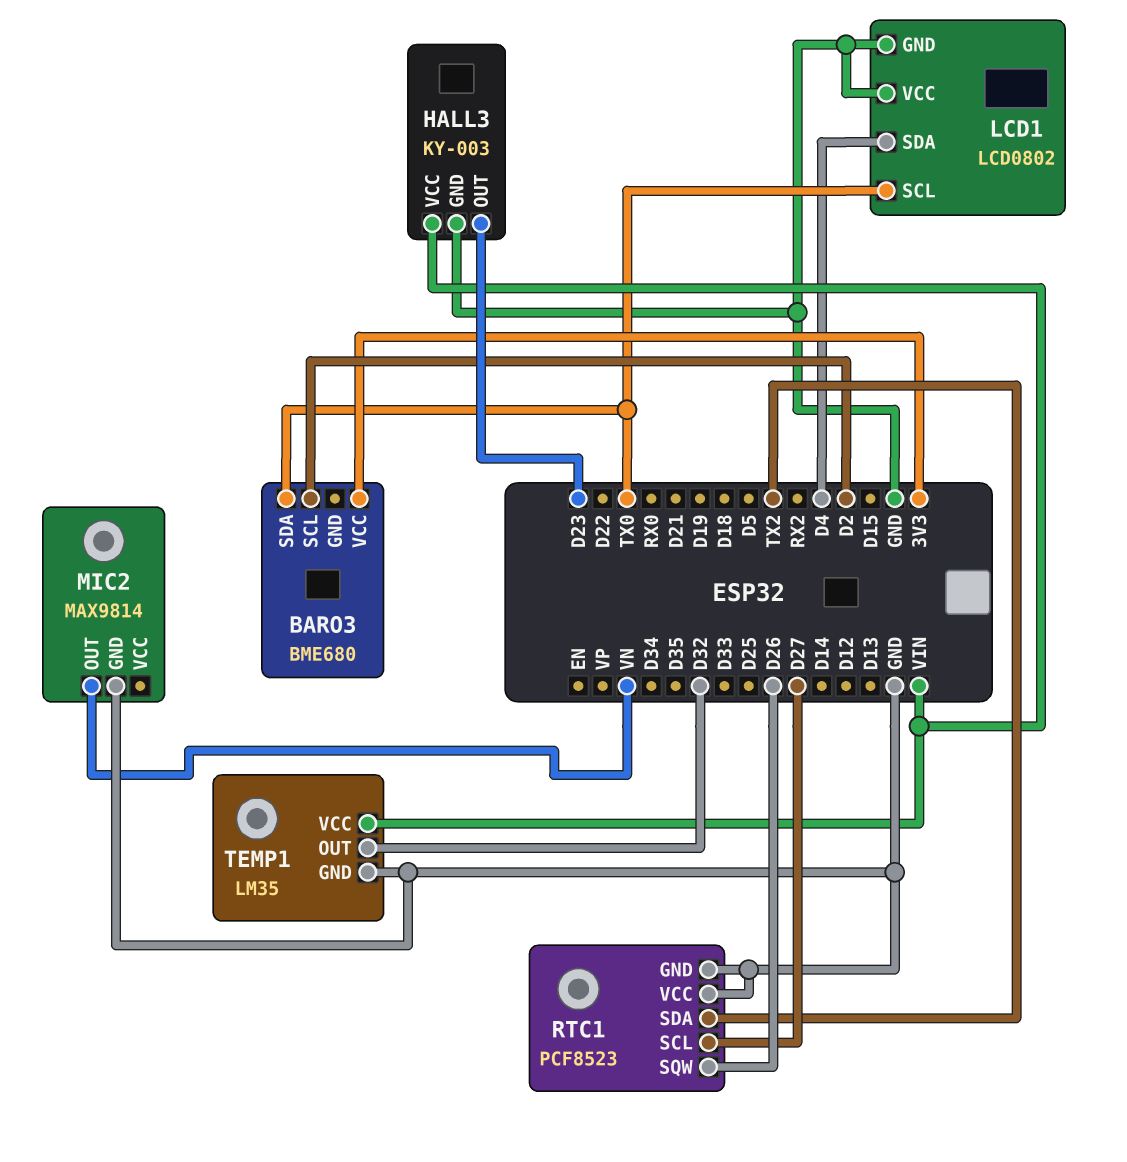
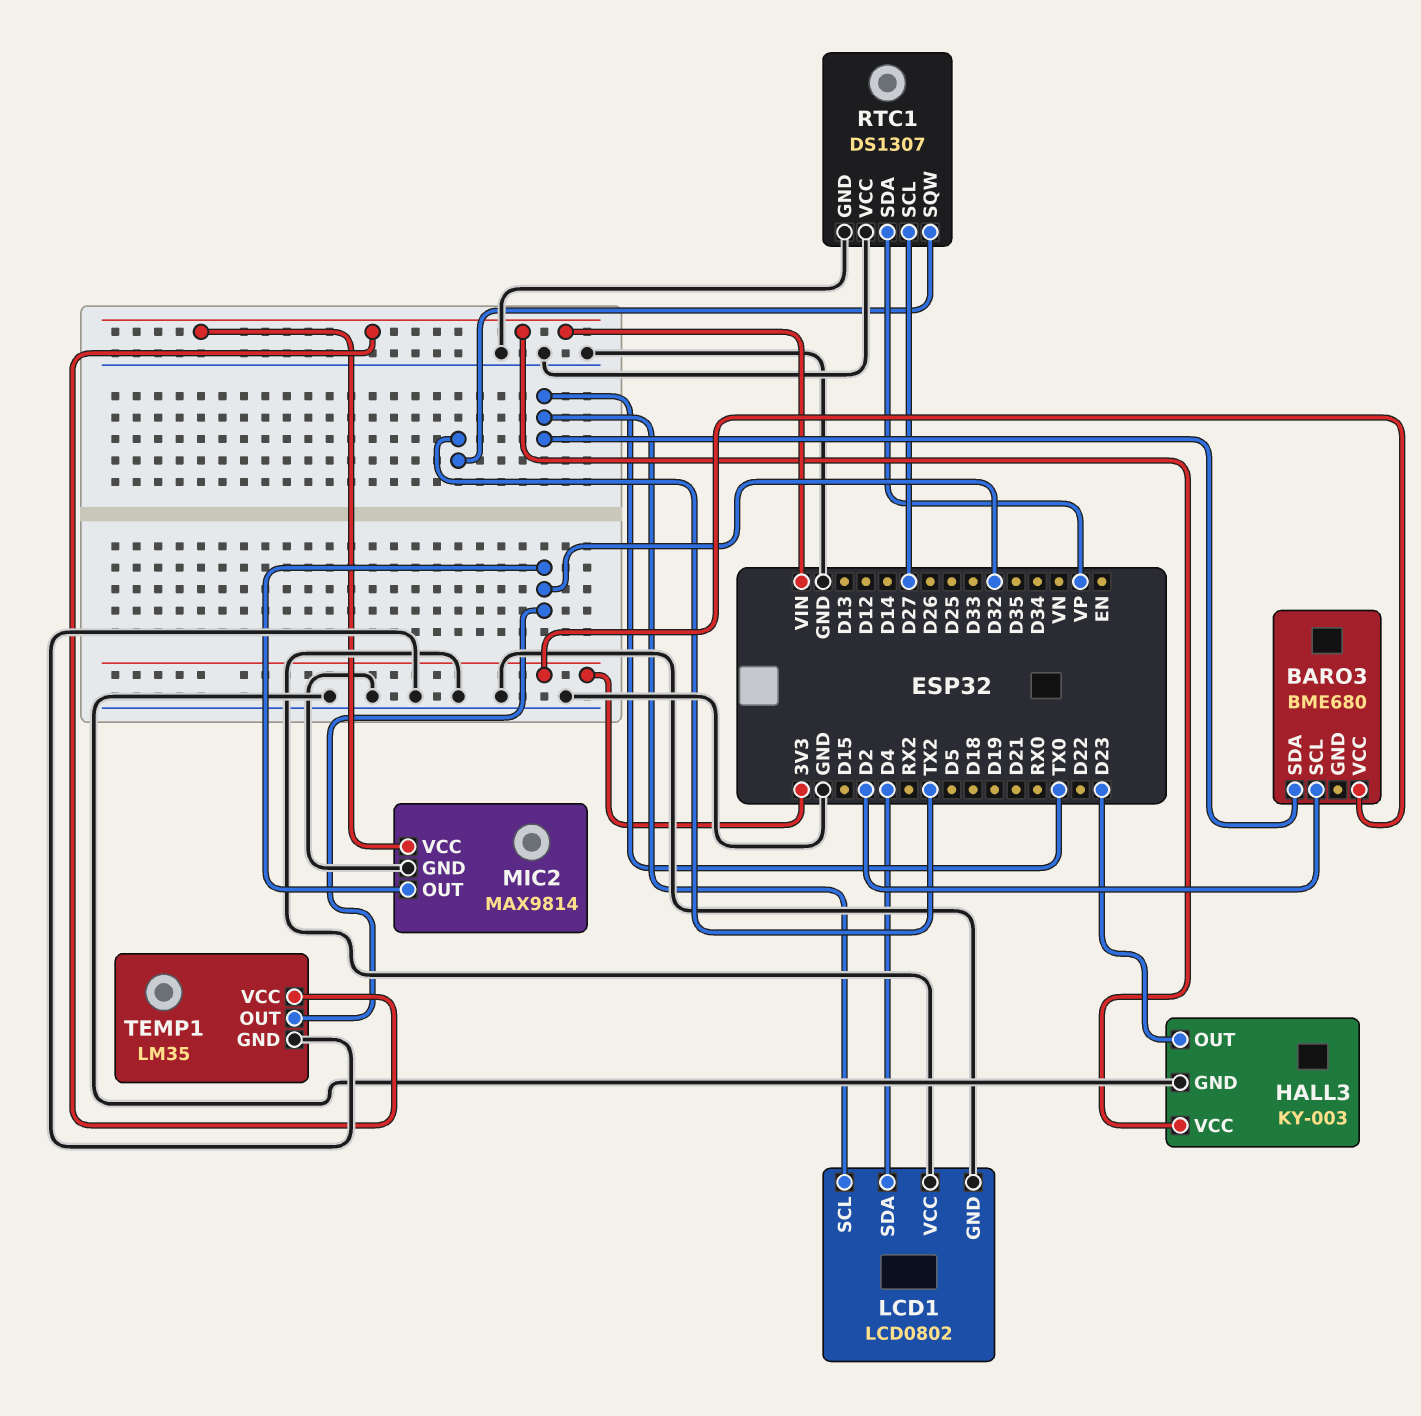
MIC2 pin OUT: VN -> D32
MIC2 pin VCC: none -> VIN
RTC1: PCF8523 -> DS1307
RTC1 pin SDA: TX2 -> VP
RTC1 pin SQW: D26 -> TX2

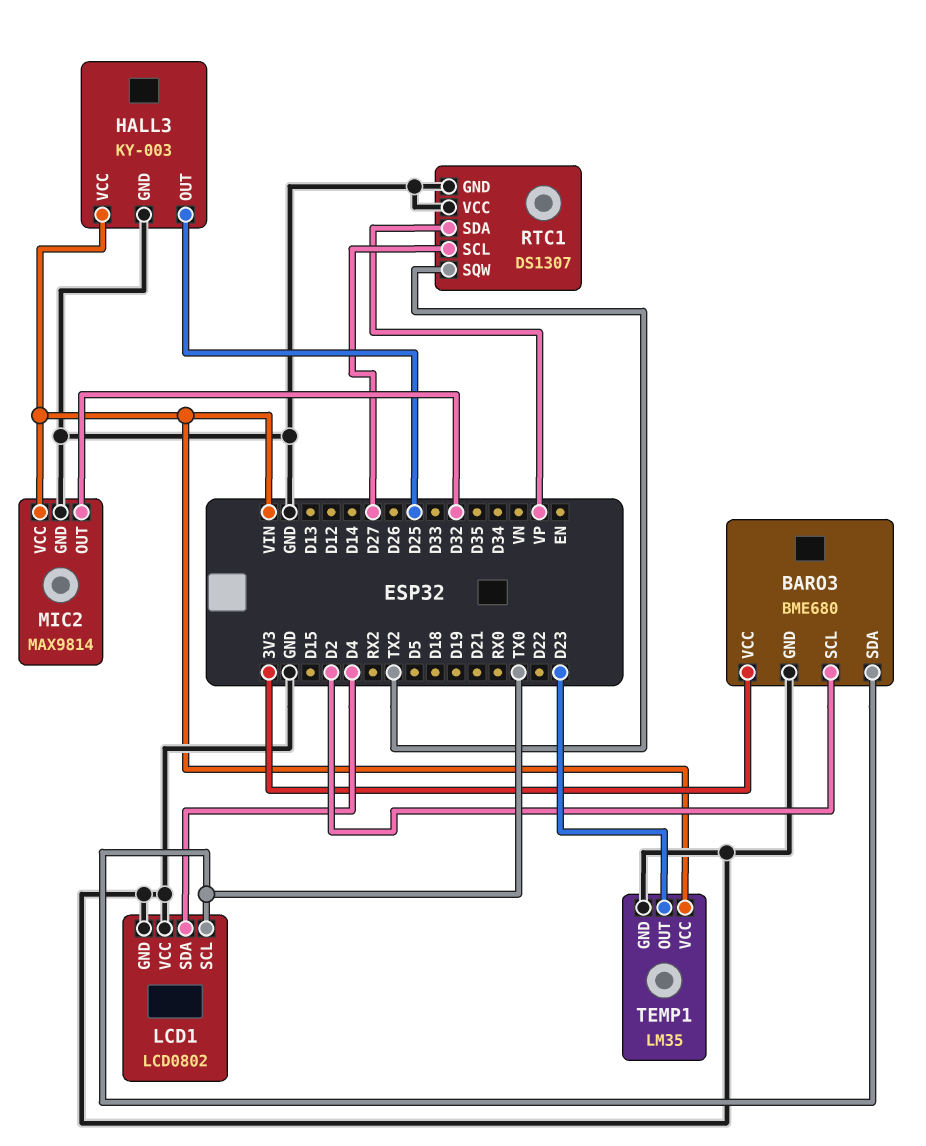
BARO3 pin GND: none -> GND
HALL3 pin OUT: D23 -> D25
TEMP1 pin OUT: D32 -> D23

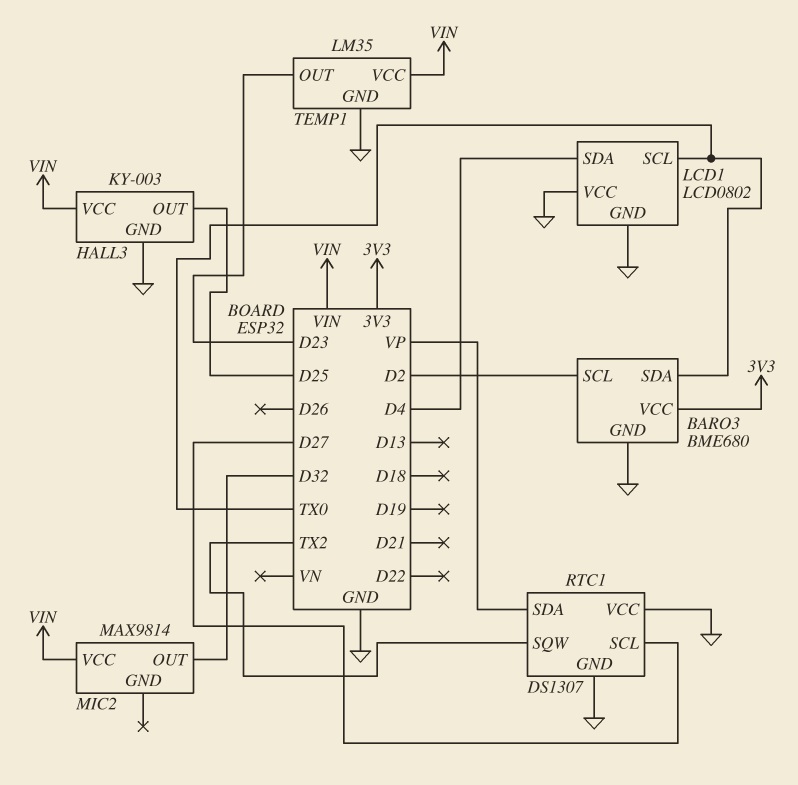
MIC2 pin GND: GND -> none

